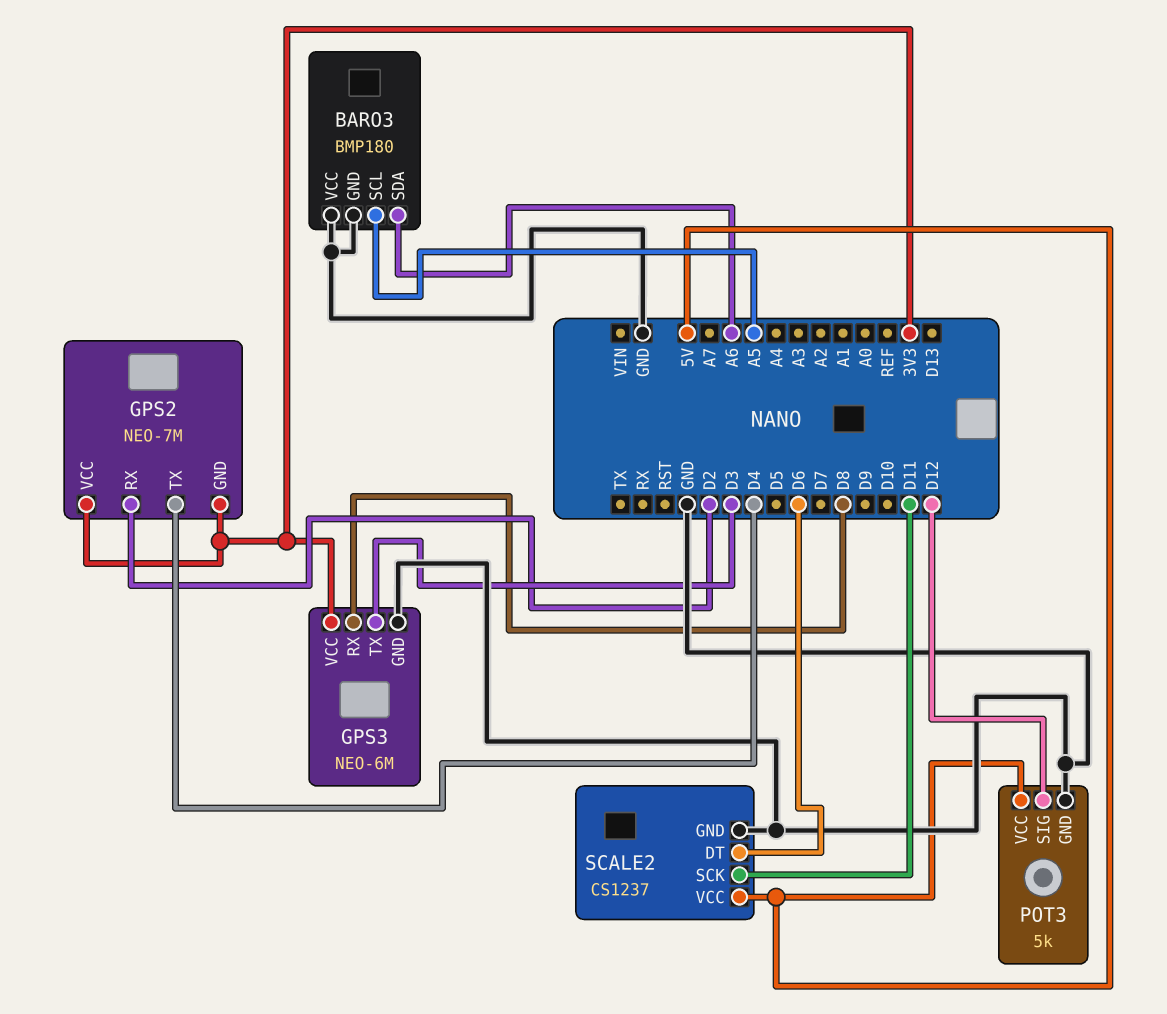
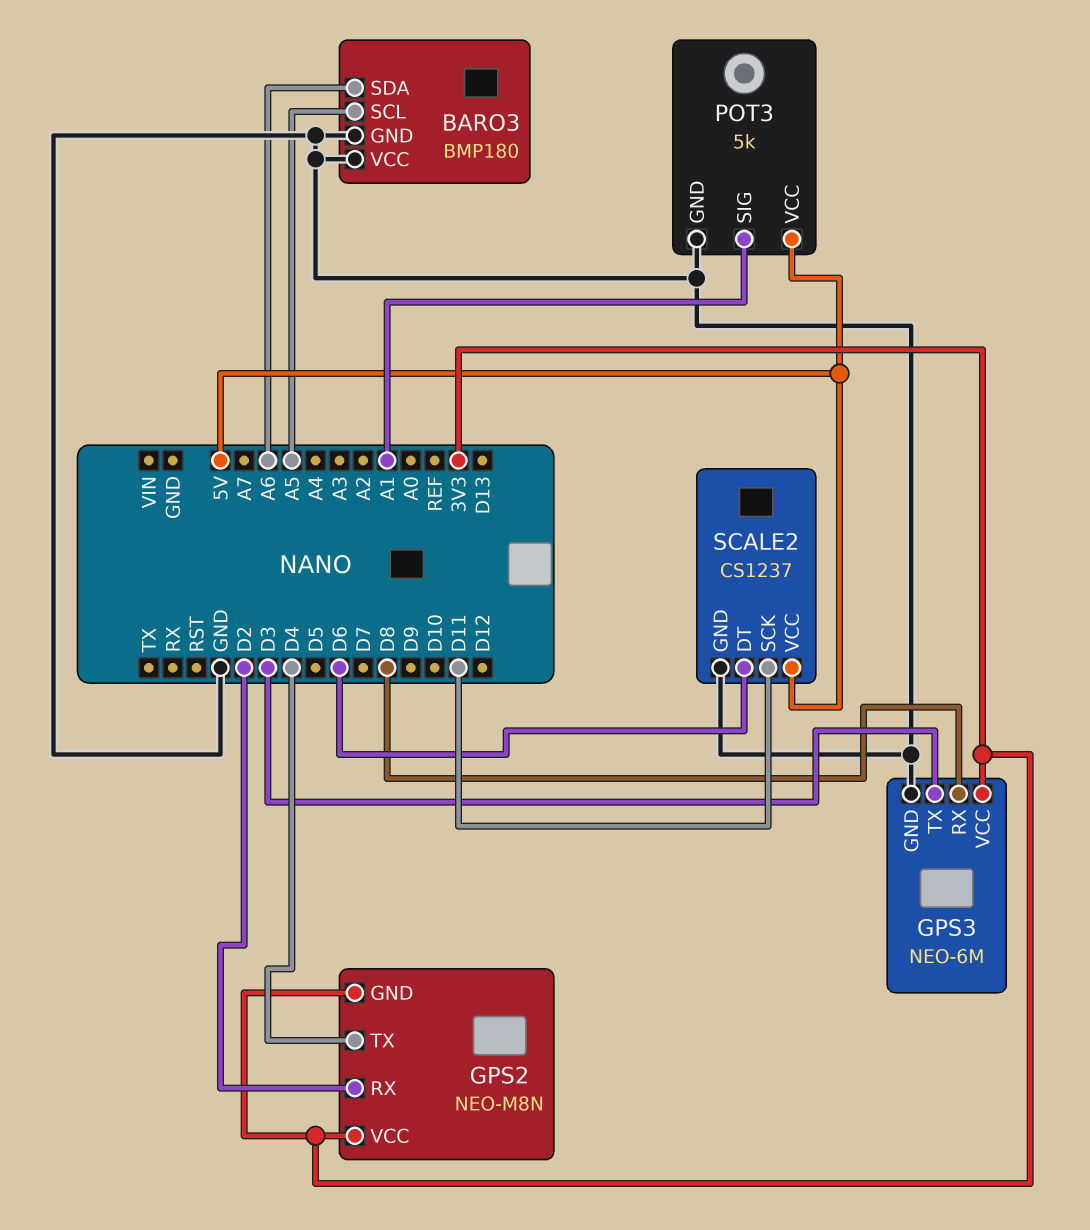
GPS2: NEO-7M -> NEO-M8N
POT3 pin SIG: D12 -> A1

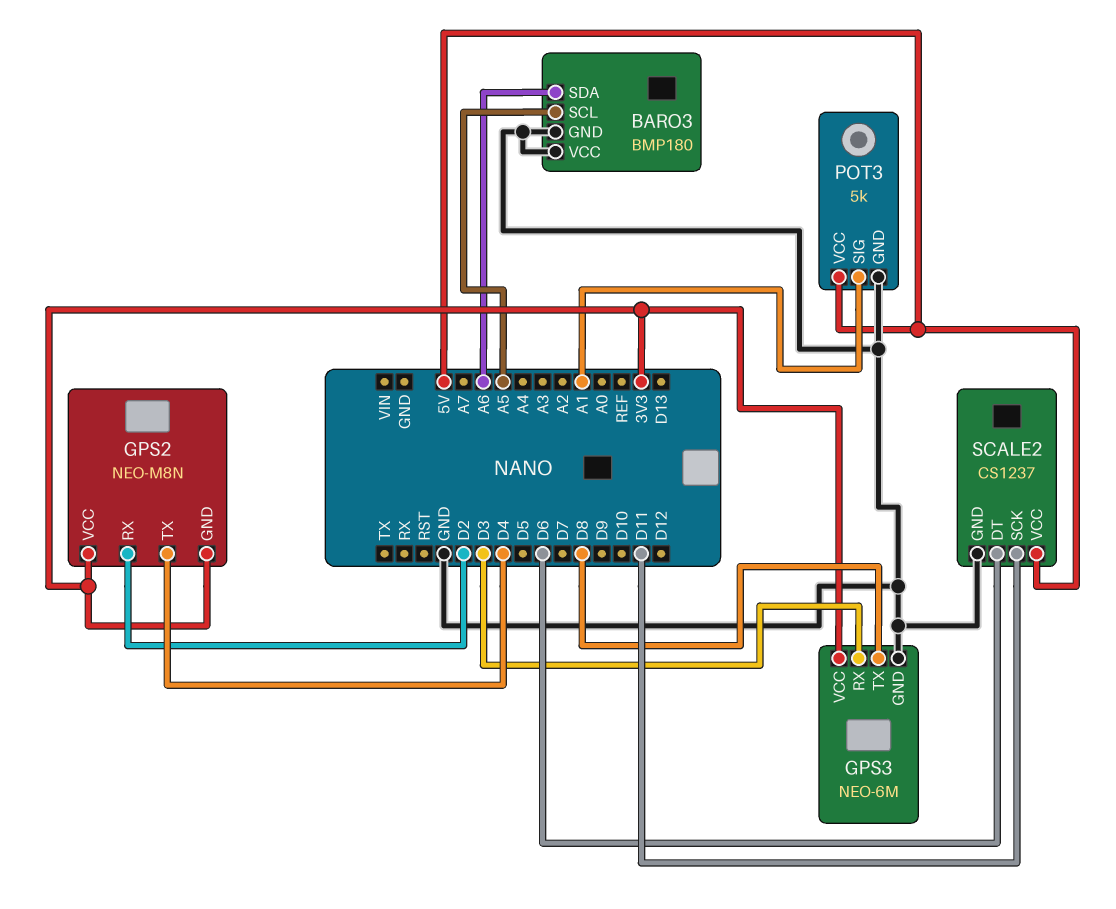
GPS3 pin RX: D8 -> D3
GPS3 pin TX: D3 -> D8

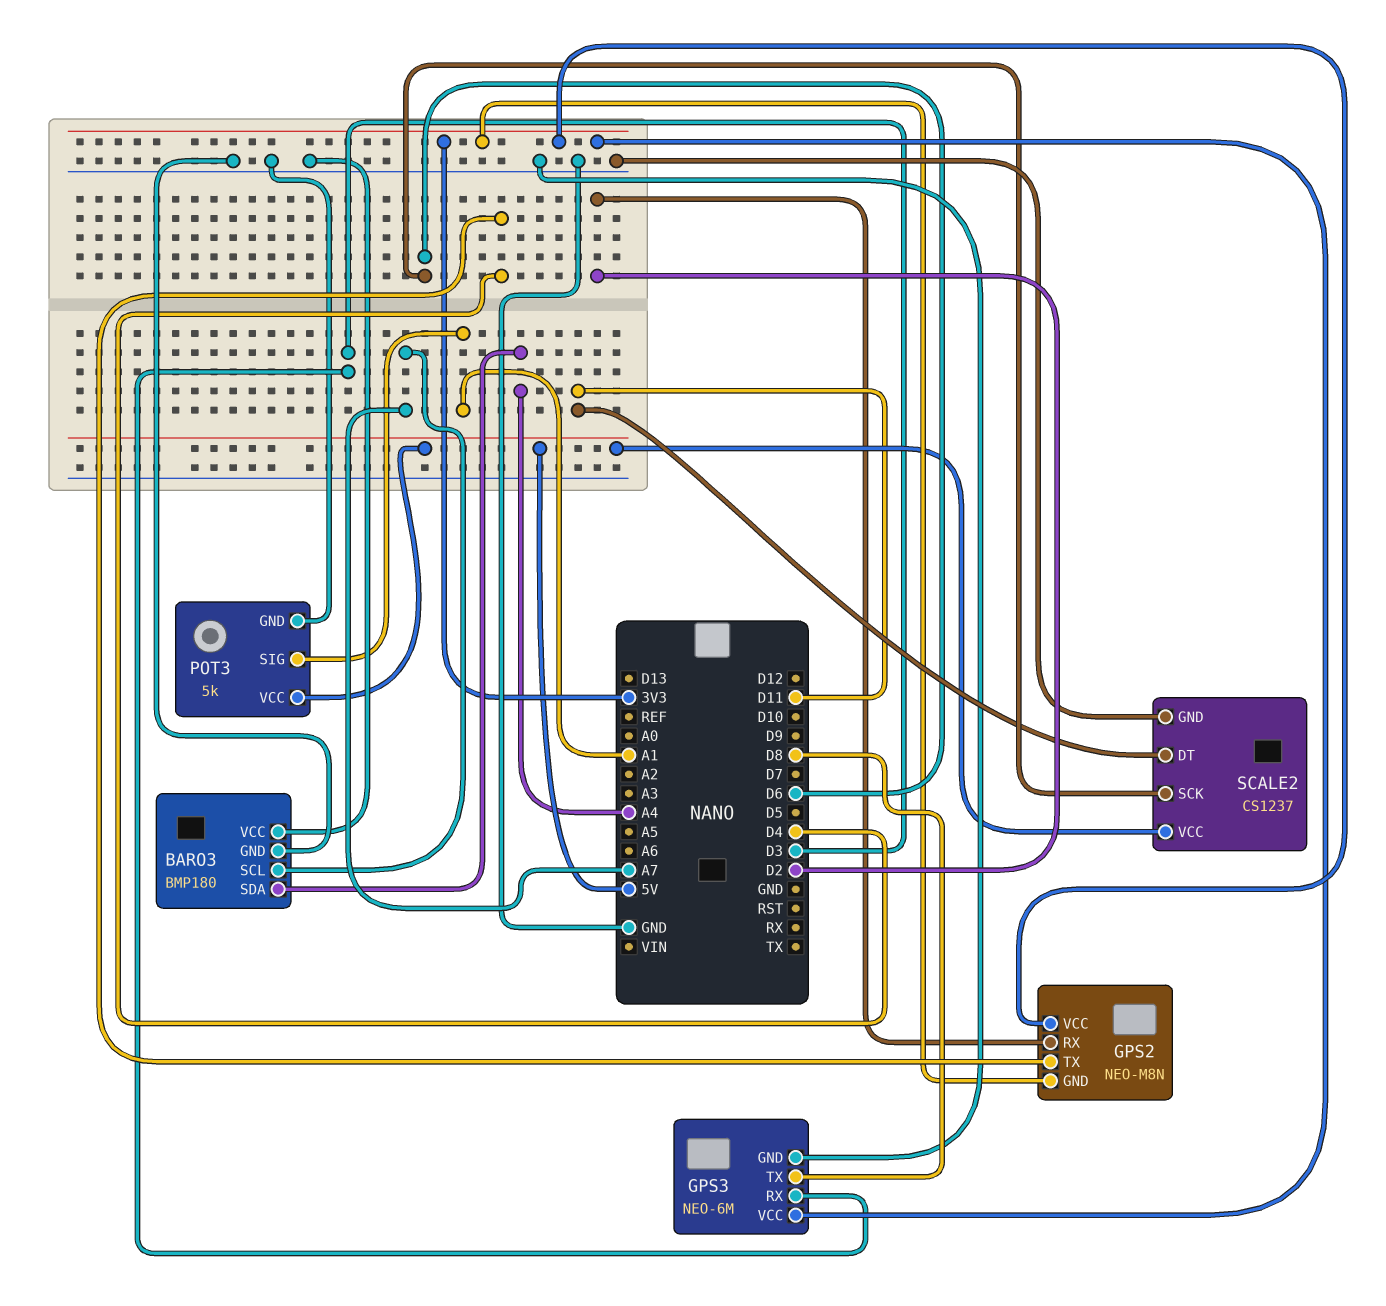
BARO3 pin SCL: A5 -> A7
BARO3 pin SDA: A6 -> A4
SCALE2 pin DT: D6 -> D11
SCALE2 pin SCK: D11 -> D6

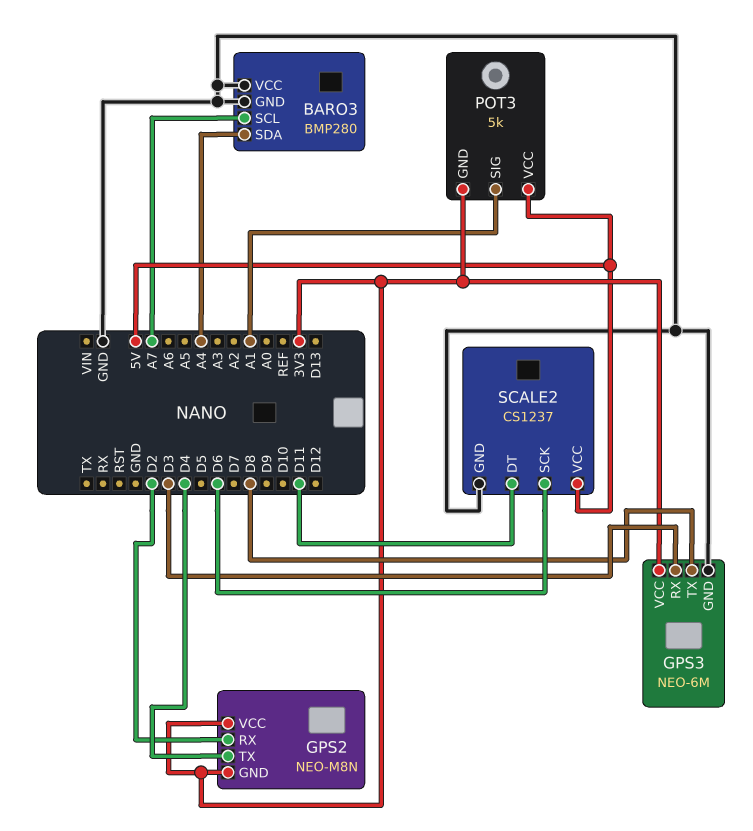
BARO3: BMP180 -> BMP280
POT3 pin GND: GND -> 3V3

